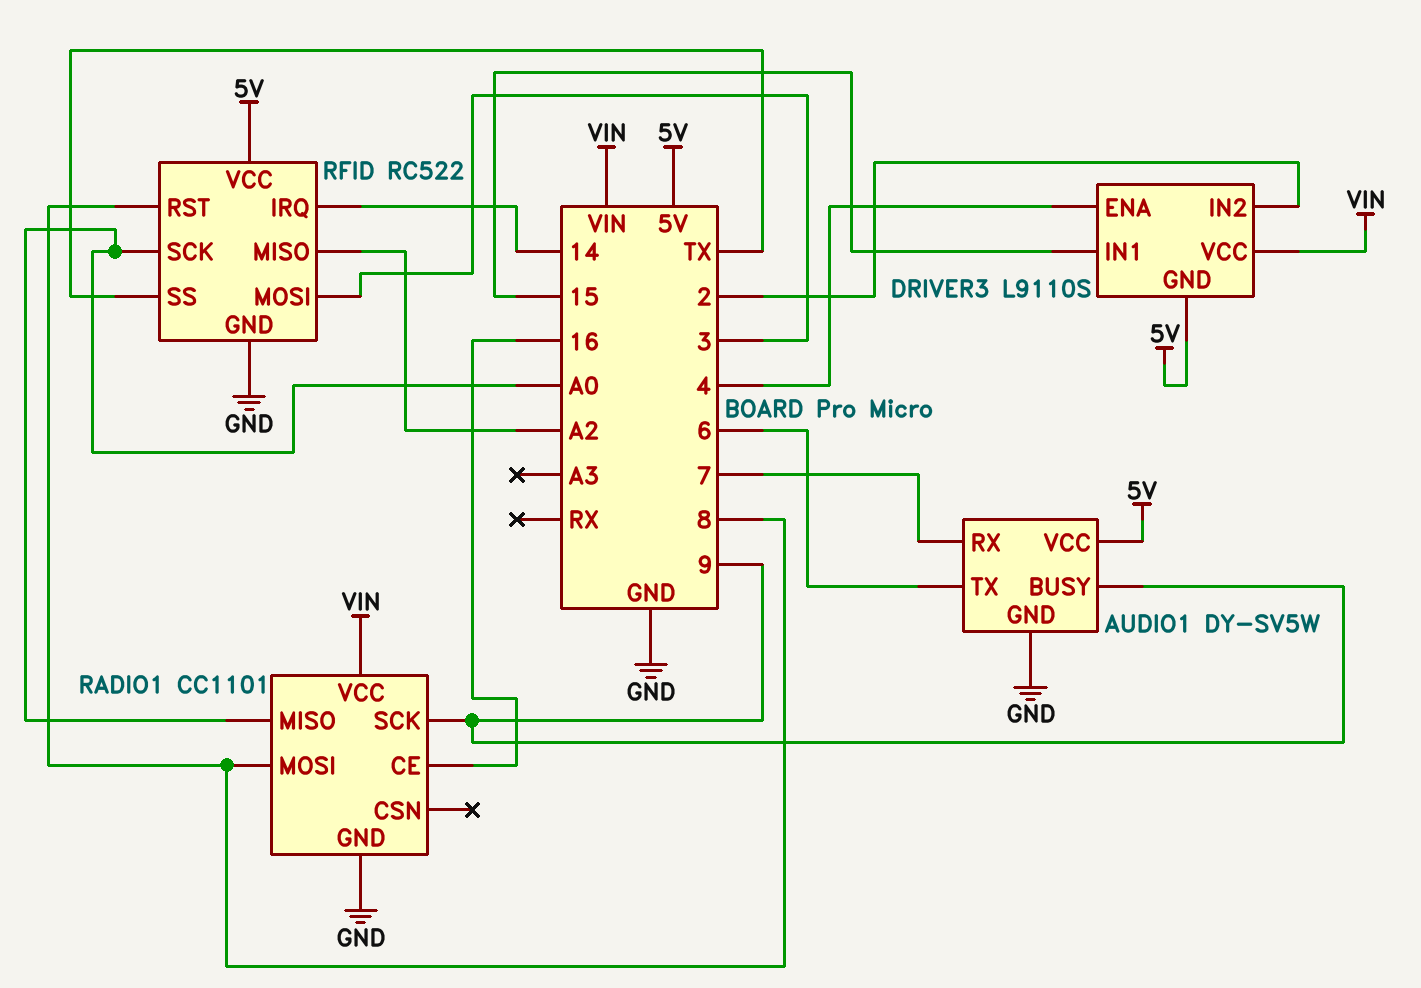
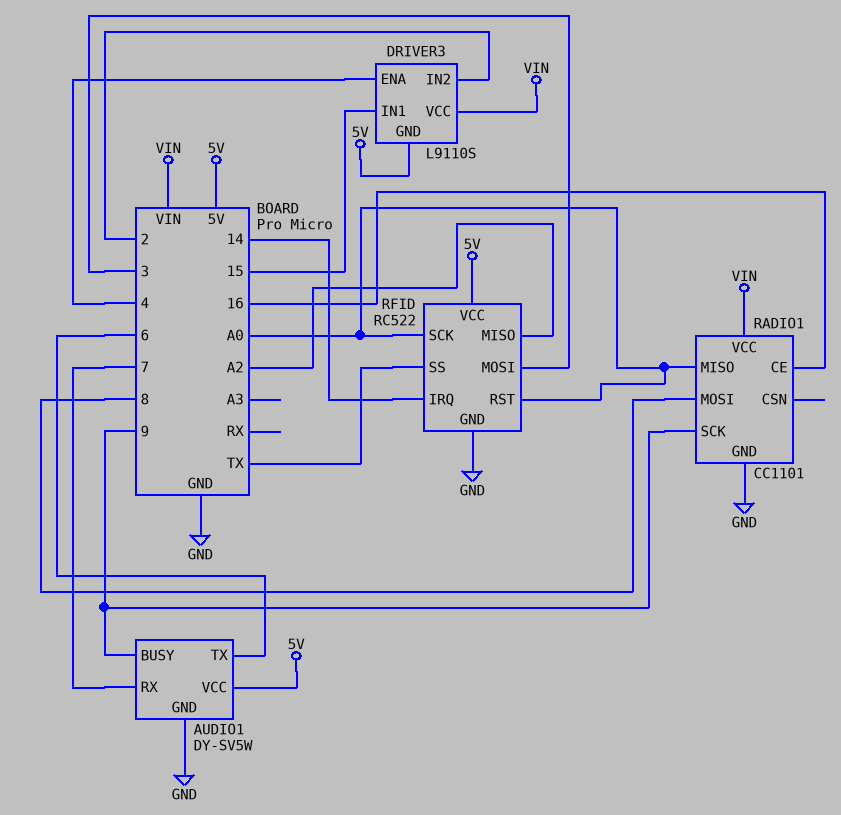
RFID pin RST: 8 -> A0

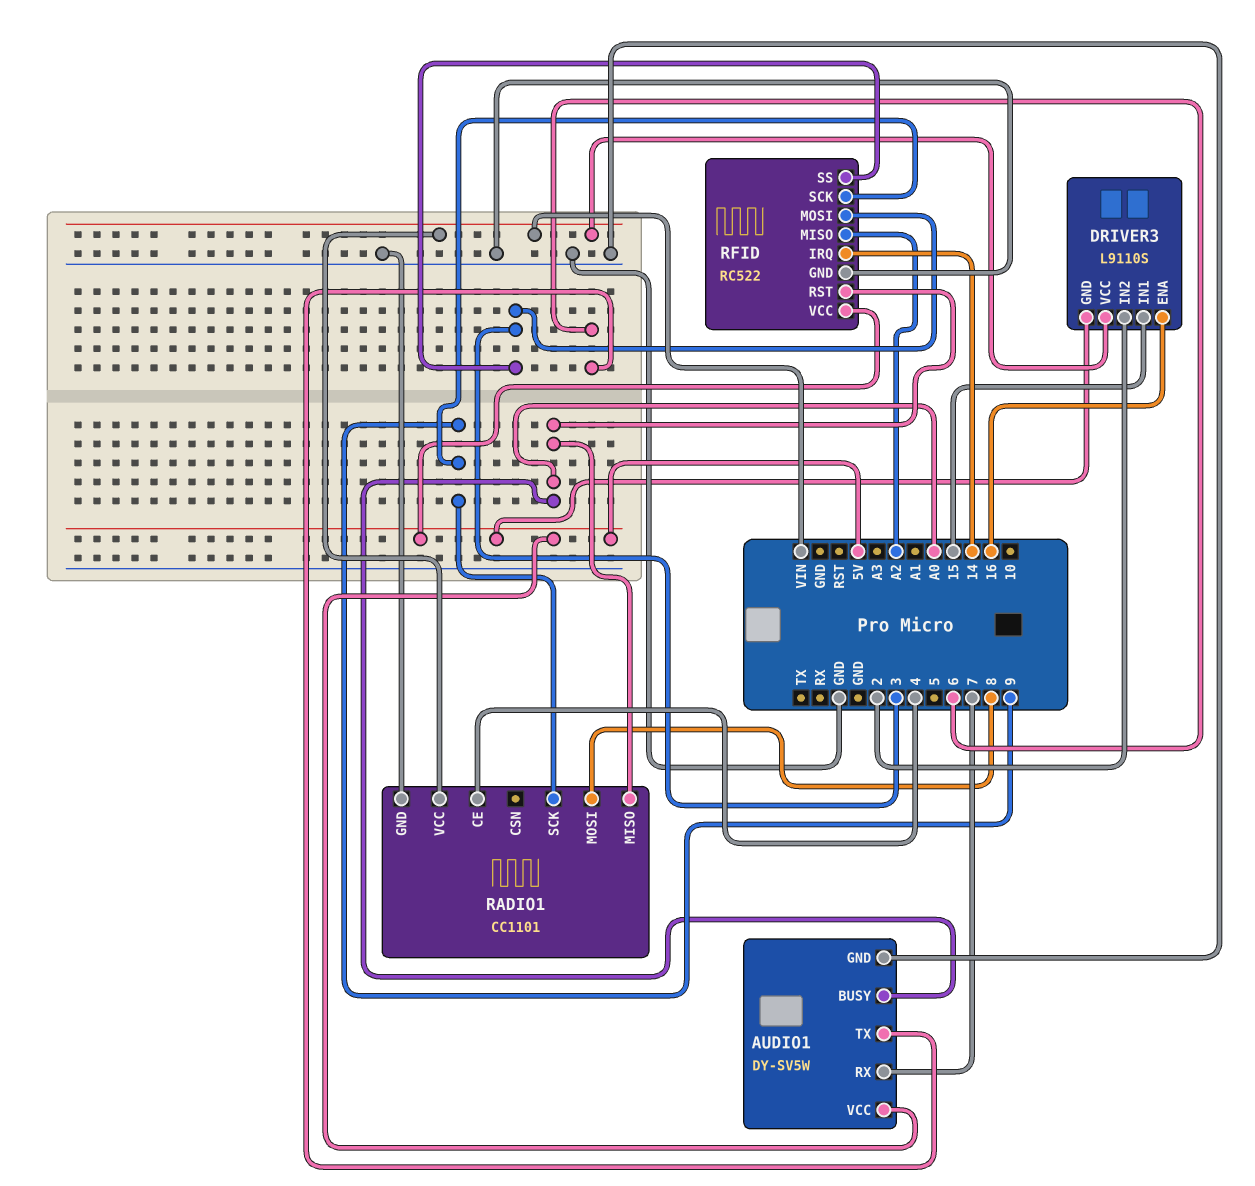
AUDIO1 pin BUSY: 9 -> A0
DRIVER3 pin ENA: 4 -> 16
RADIO1 pin CE: 16 -> 4
RFID pin SCK: A0 -> 9
RFID pin SS: TX -> 3

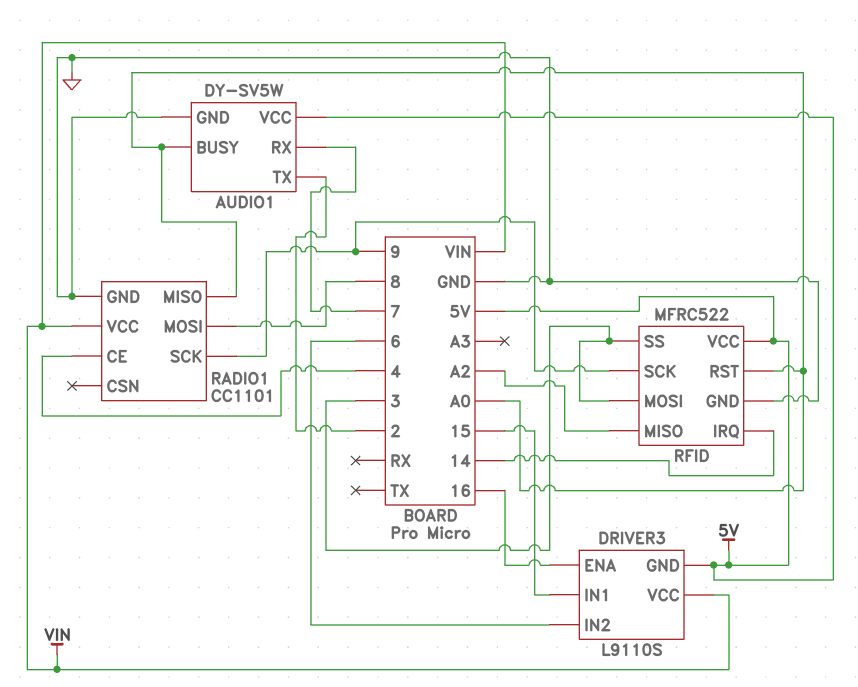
AUDIO1 pin TX: 6 -> 2
DRIVER3 pin IN2: 2 -> 6
RFID: RC522 -> MFRC522

